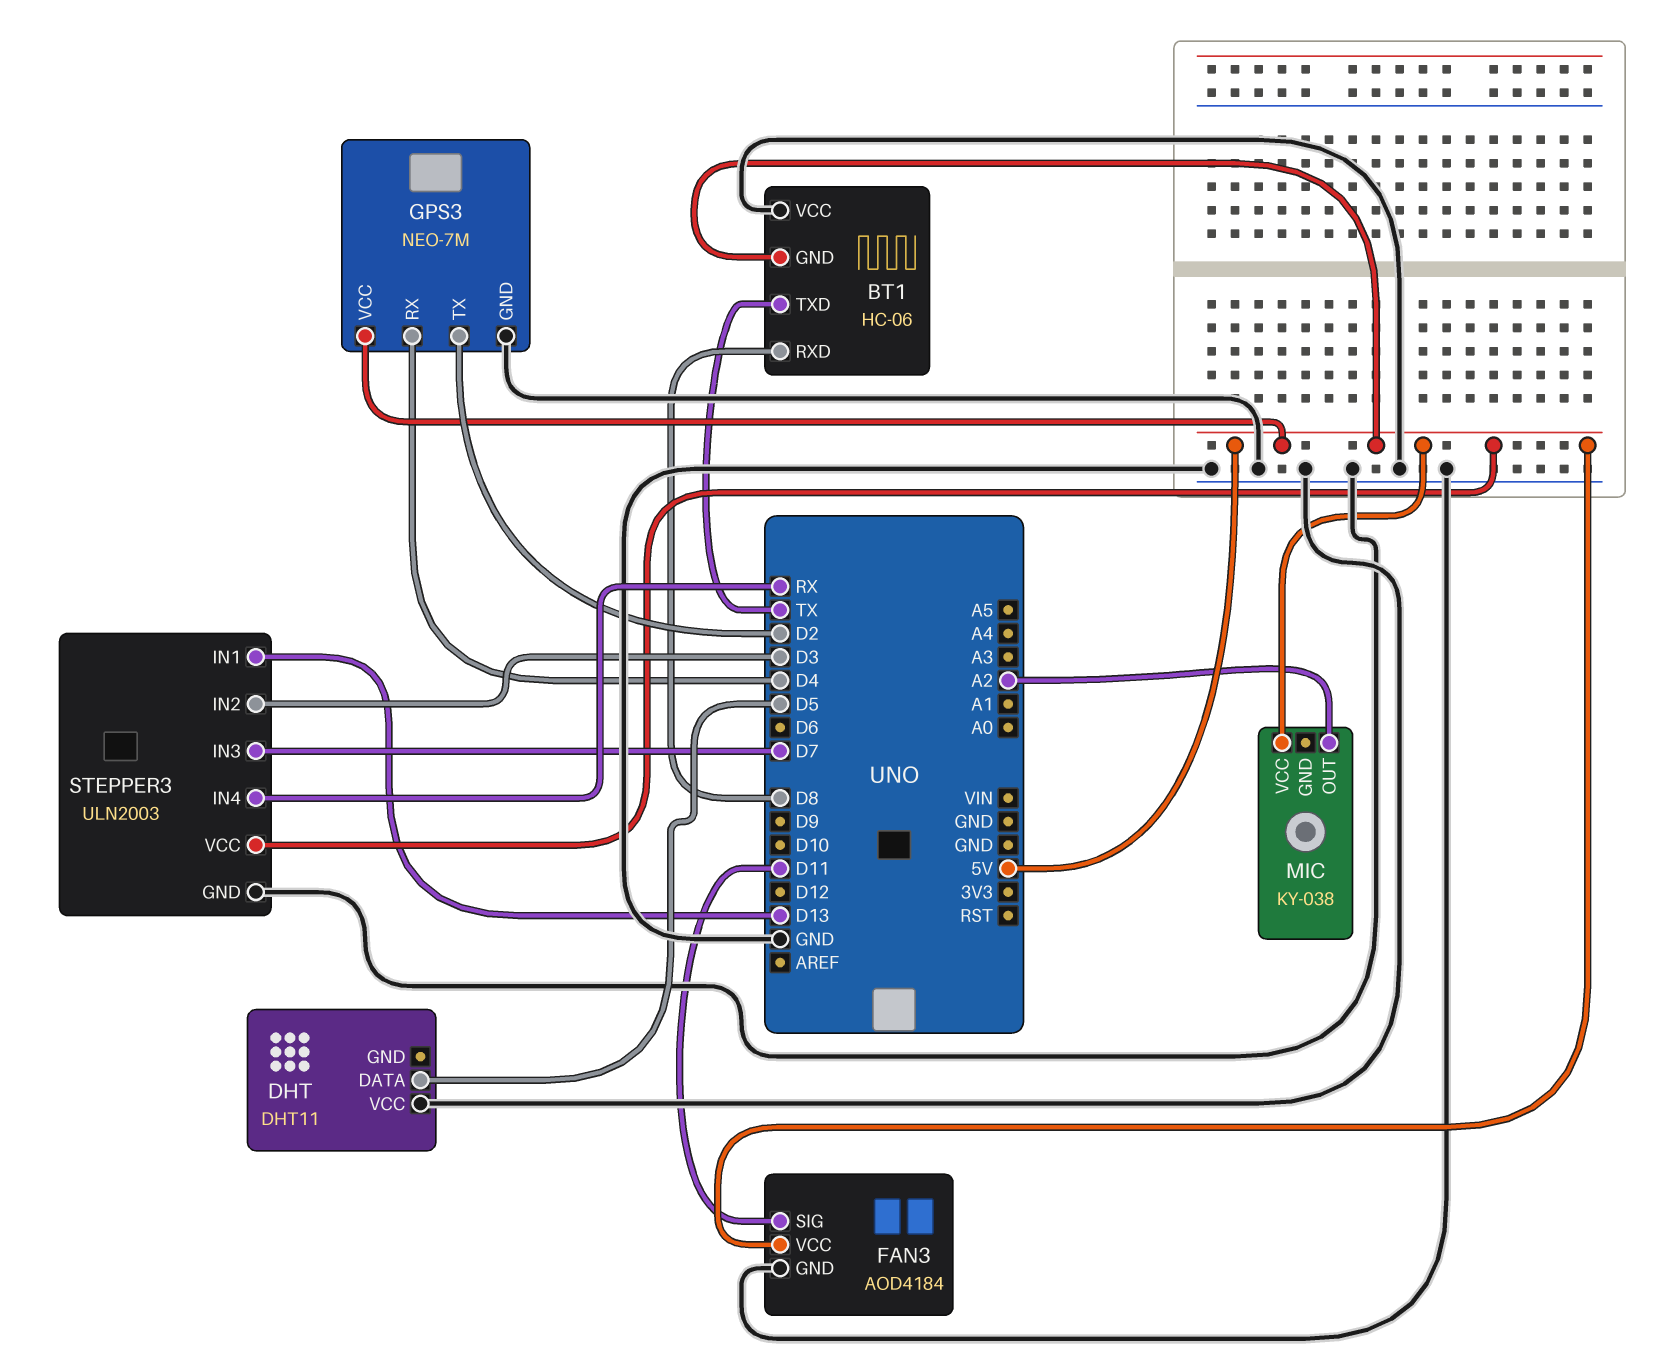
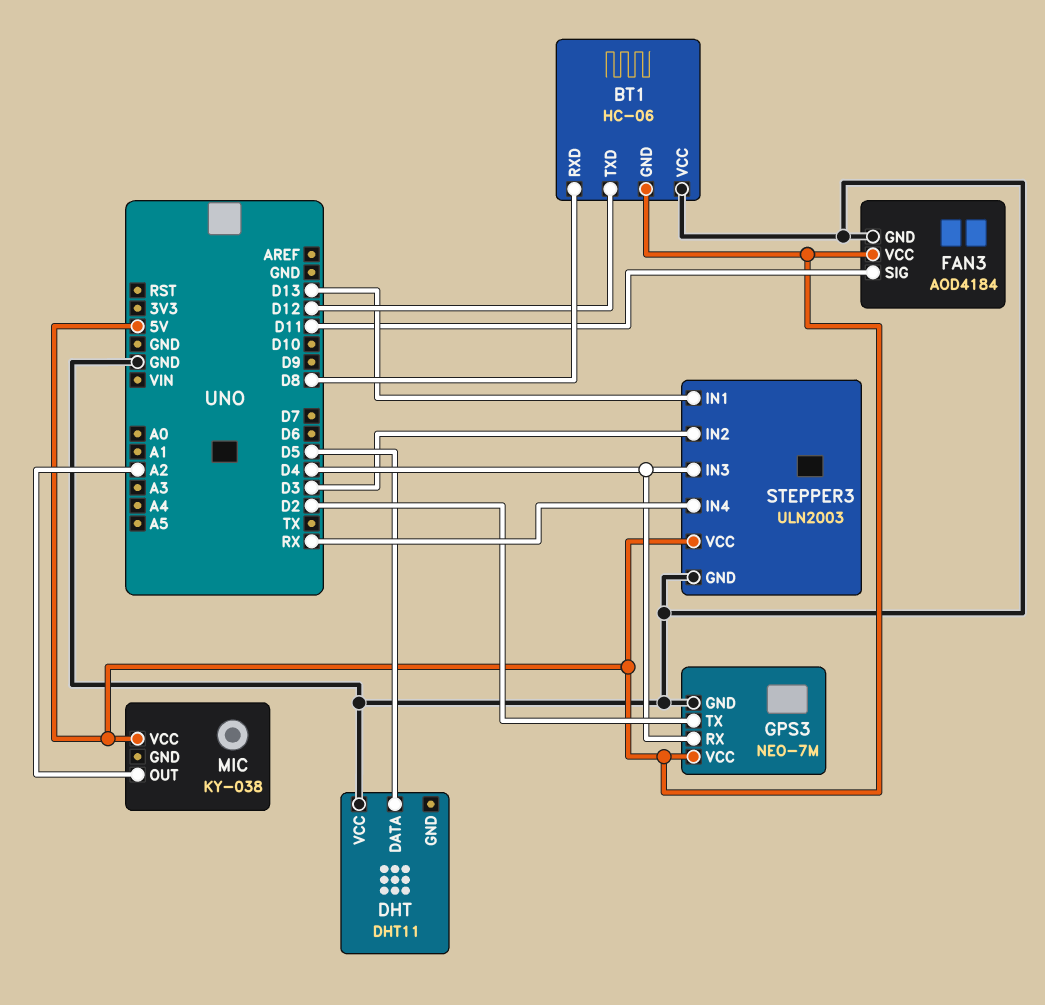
BT1 pin TXD: TX -> D12
STEPPER3 pin IN3: D7 -> D4

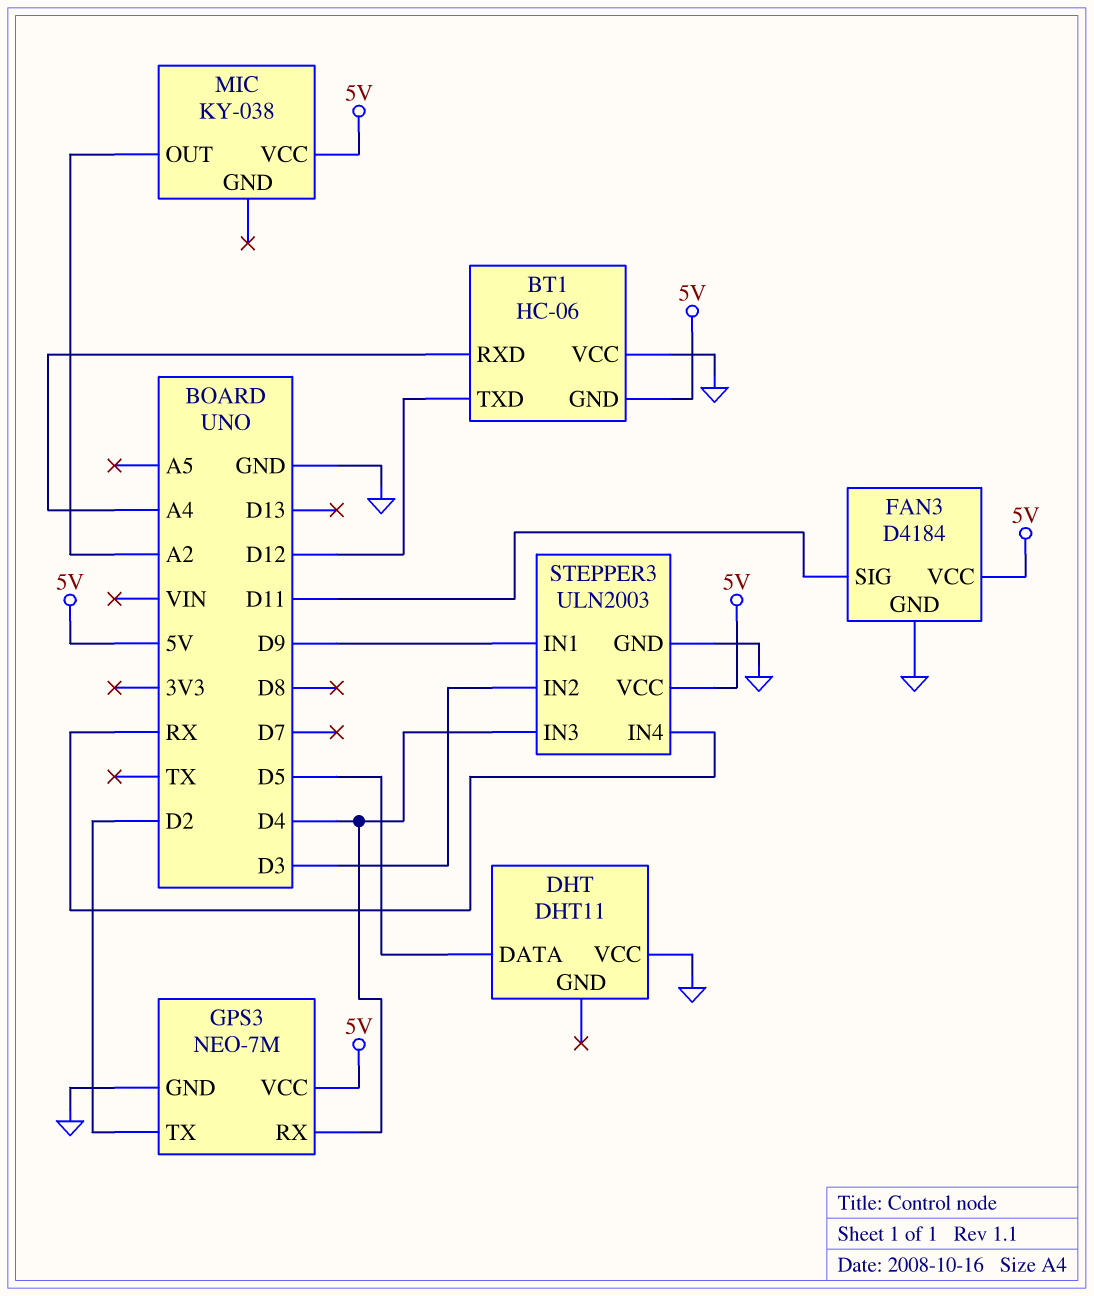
BT1 pin RXD: D8 -> A4
FAN3: AOD4184 -> D4184
STEPPER3 pin IN1: D13 -> D9

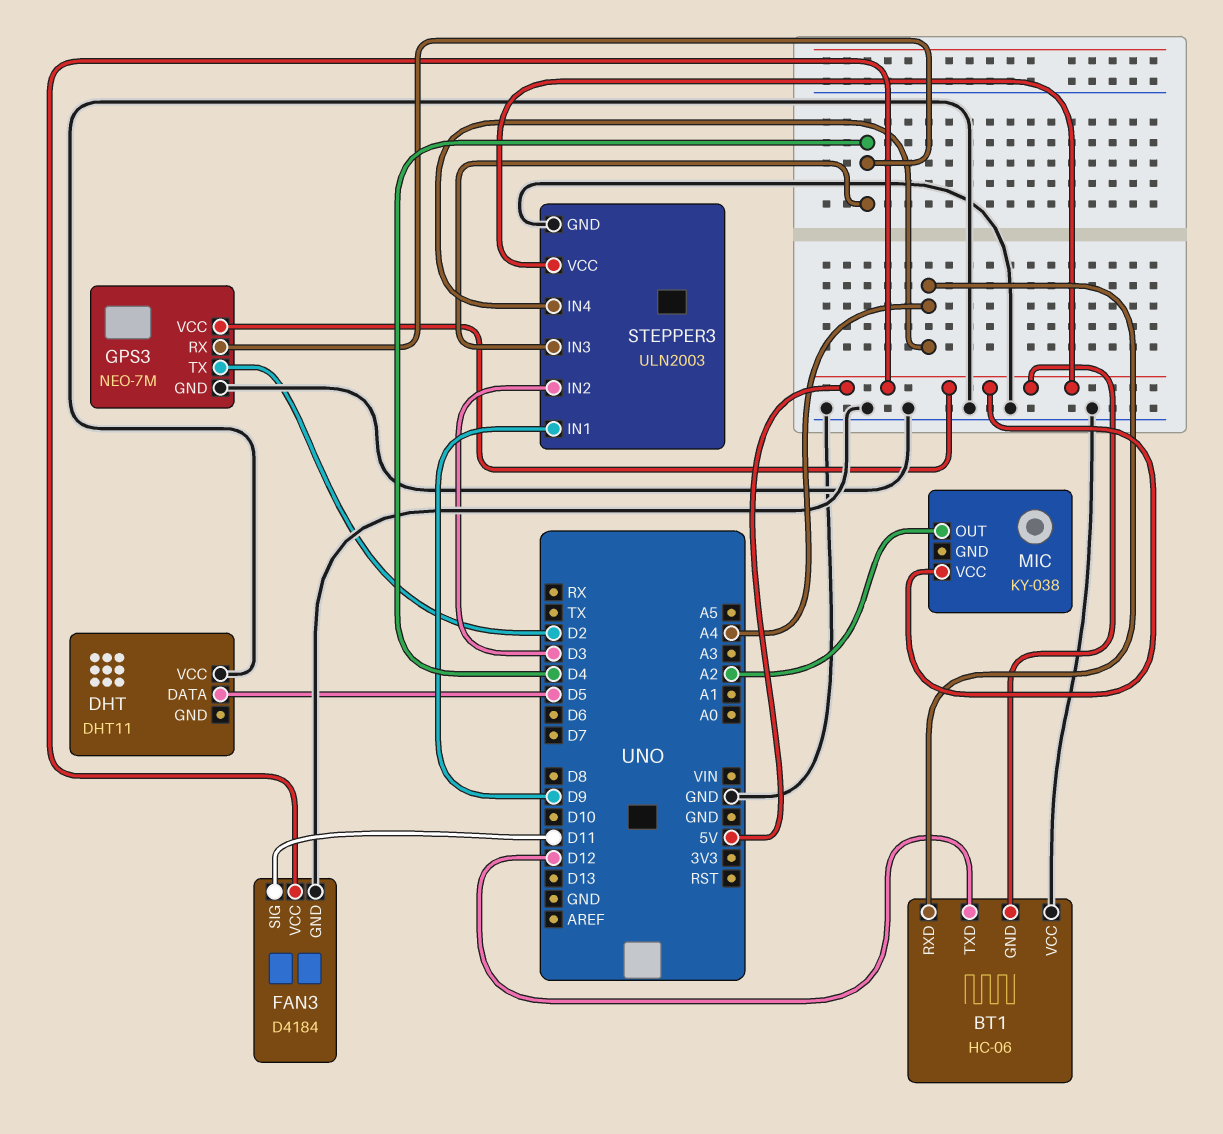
STEPPER3 pin IN4: RX -> A4

